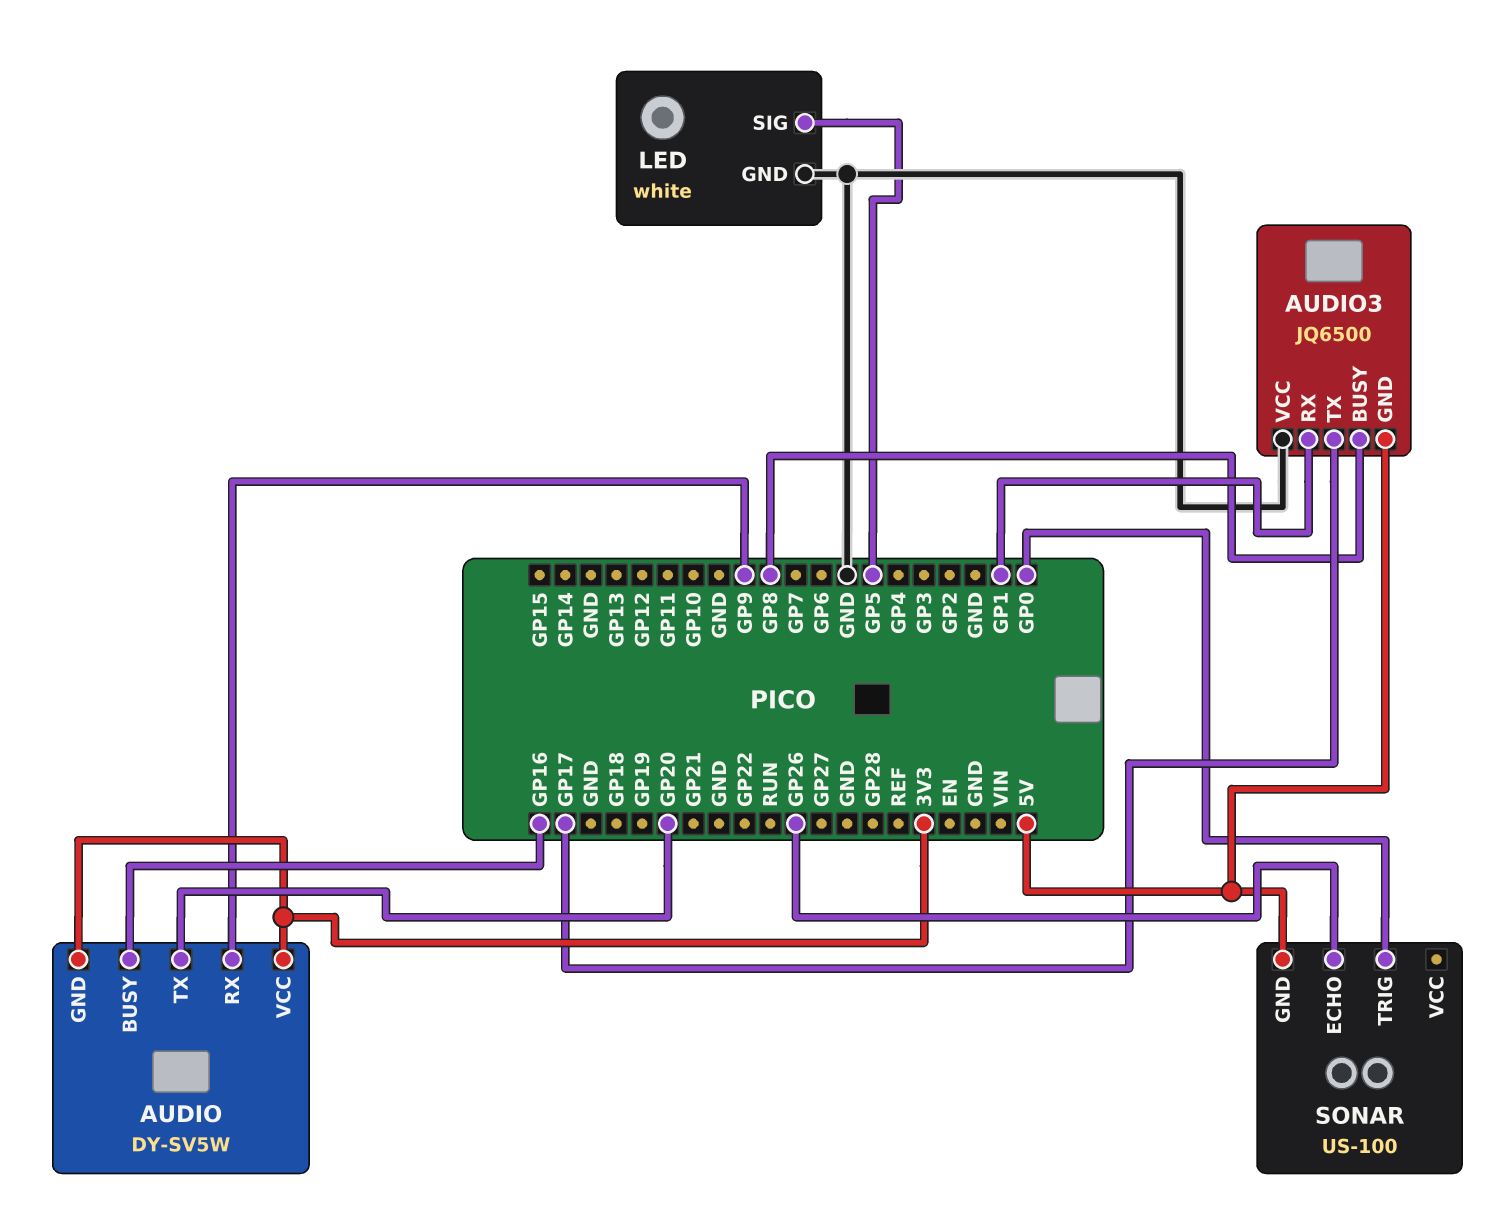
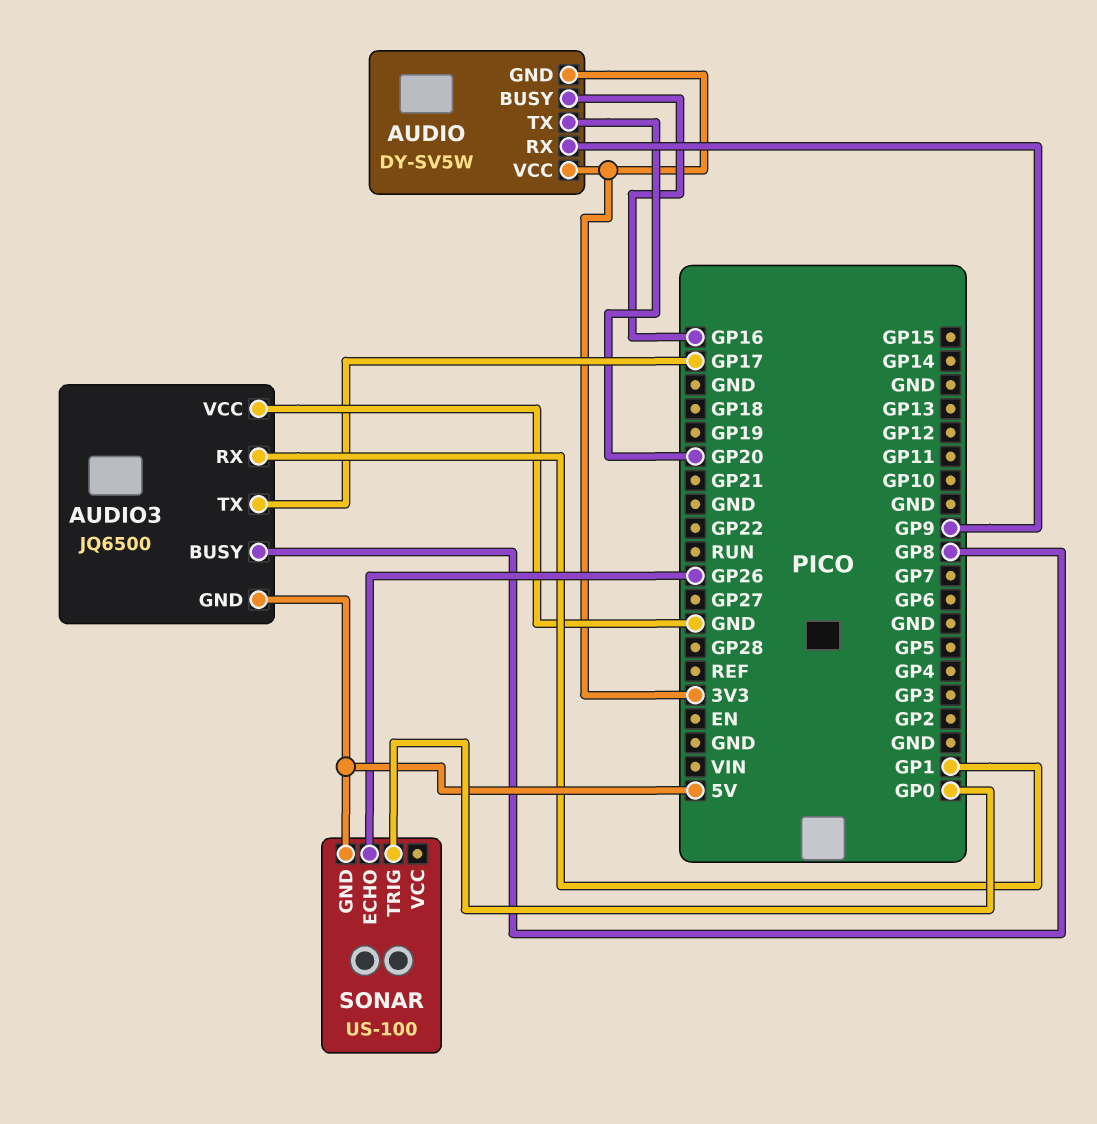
LED: white -> none
LED pin GND: GND -> none
LED pin SIG: GP5 -> none

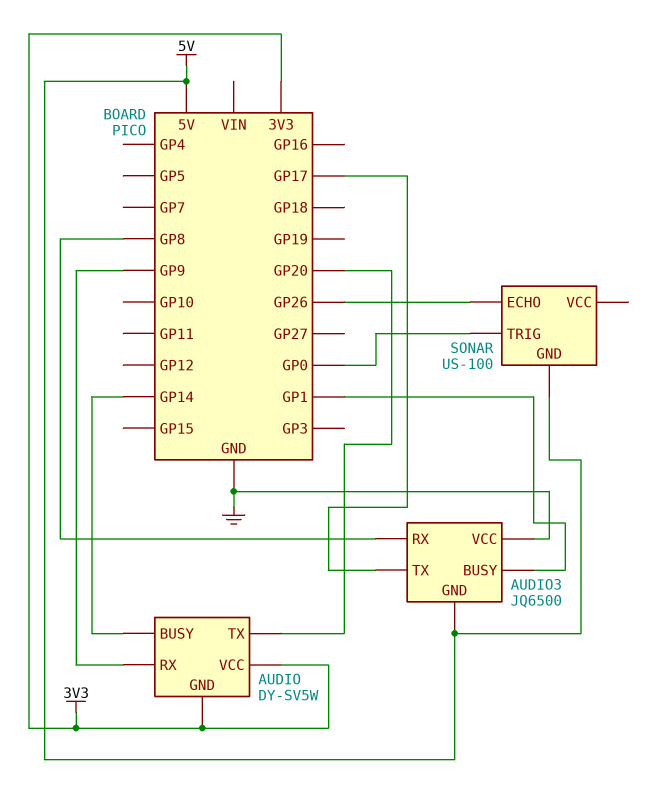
AUDIO pin BUSY: GP16 -> GP14
AUDIO3 pin BUSY: GP8 -> GP1
AUDIO3 pin RX: GP1 -> GP8

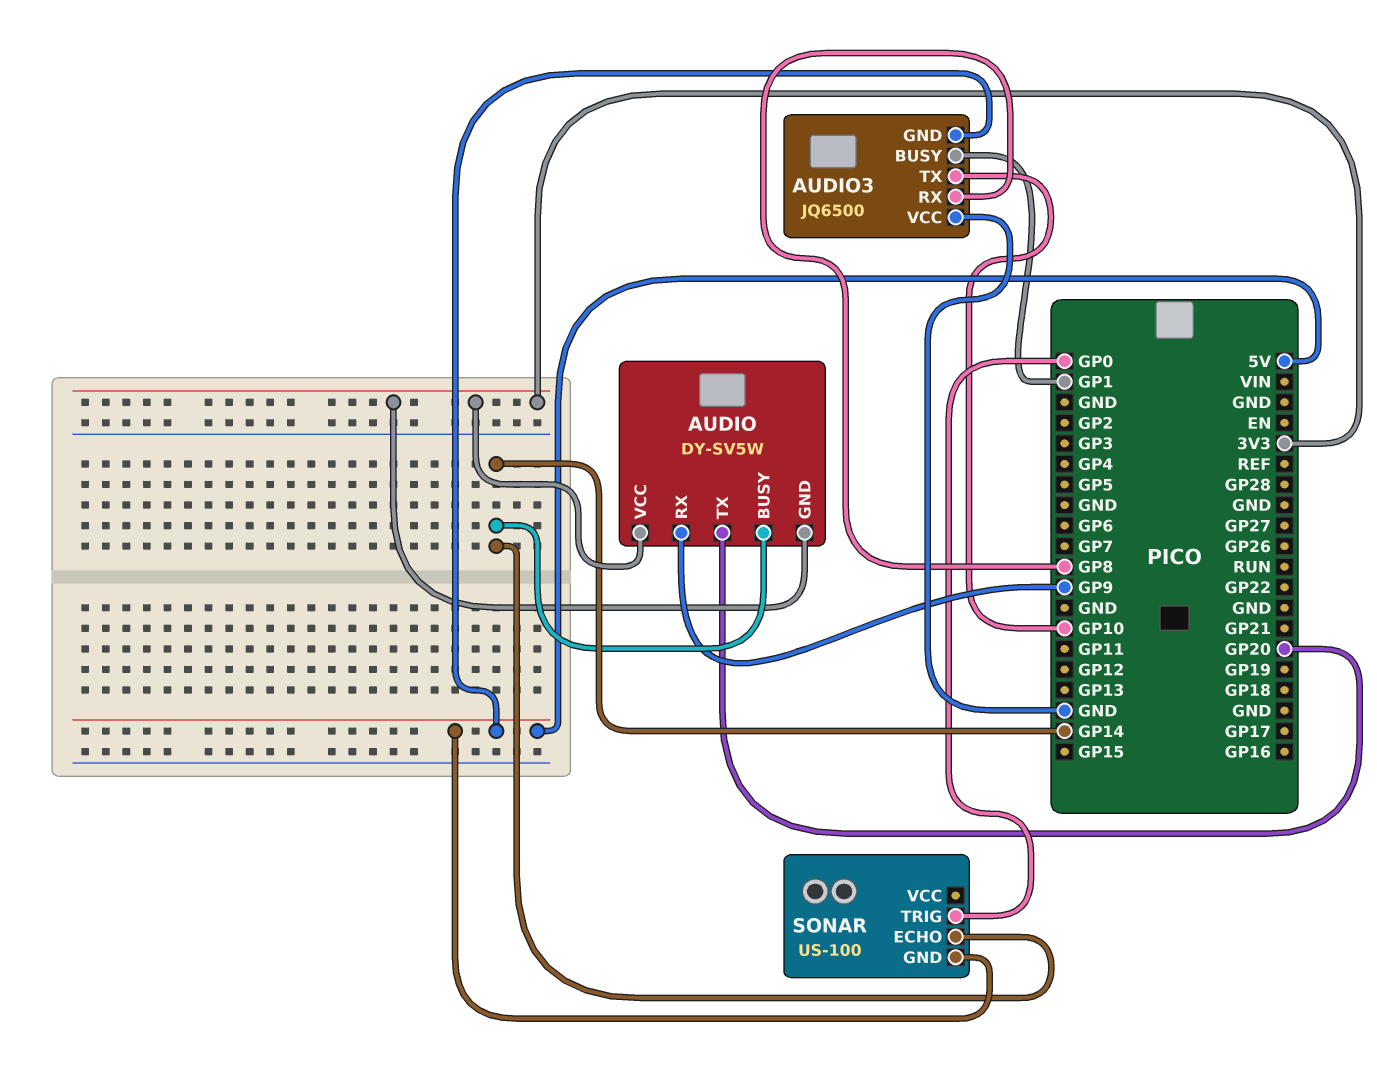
AUDIO3 pin TX: GP17 -> GP10
SONAR pin ECHO: GP26 -> GP14

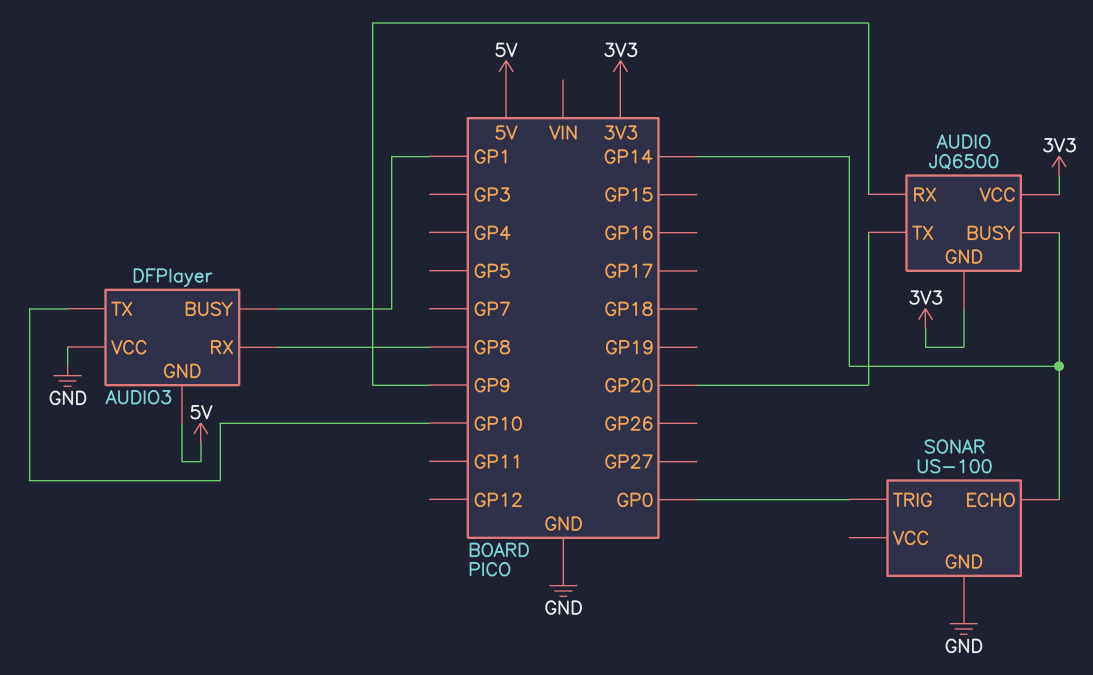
AUDIO: DY-SV5W -> JQ6500
AUDIO3: JQ6500 -> DFPlayer
SONAR pin GND: 5V -> GND

